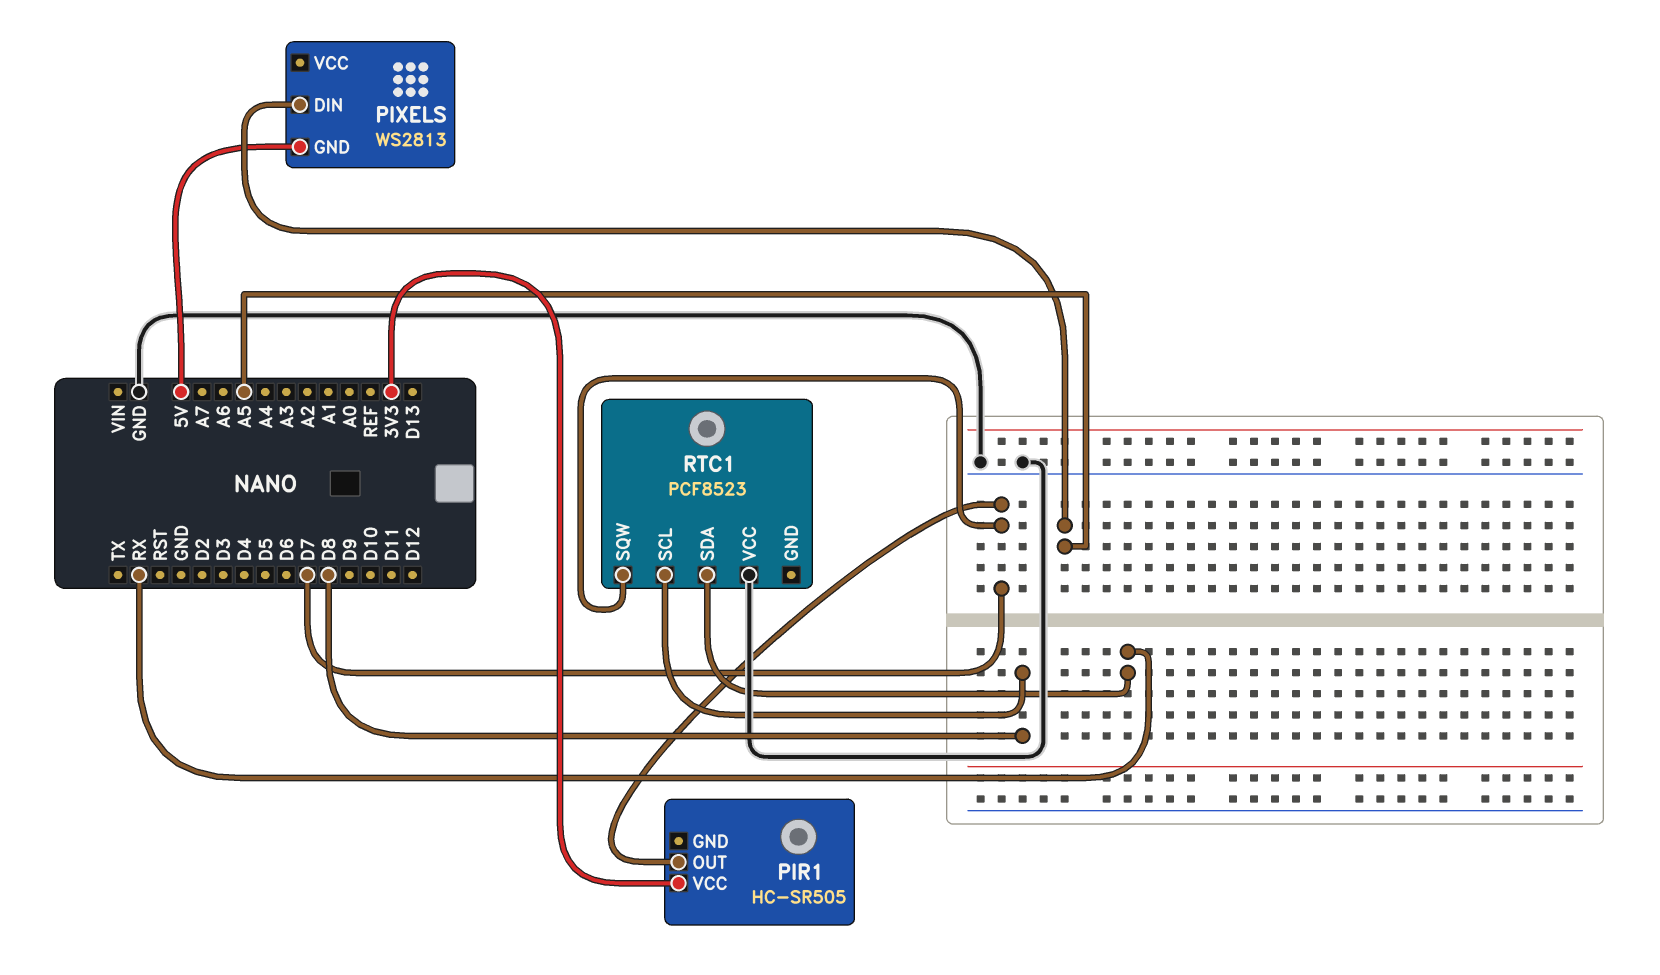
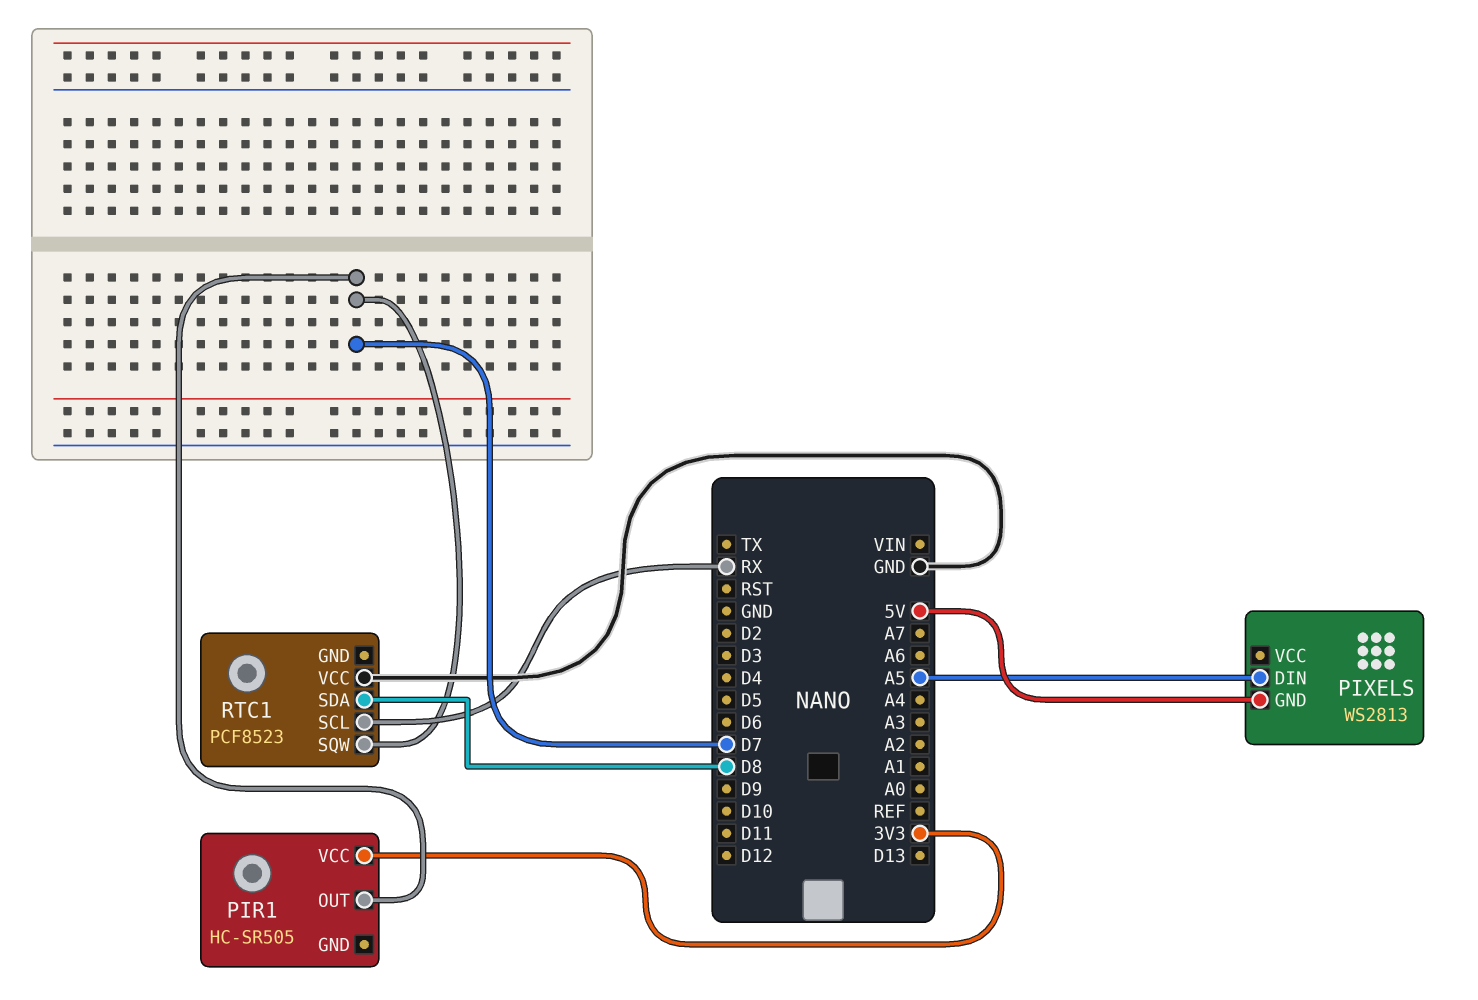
RTC1 pin SCL: D8 -> RX
RTC1 pin SDA: RX -> D8

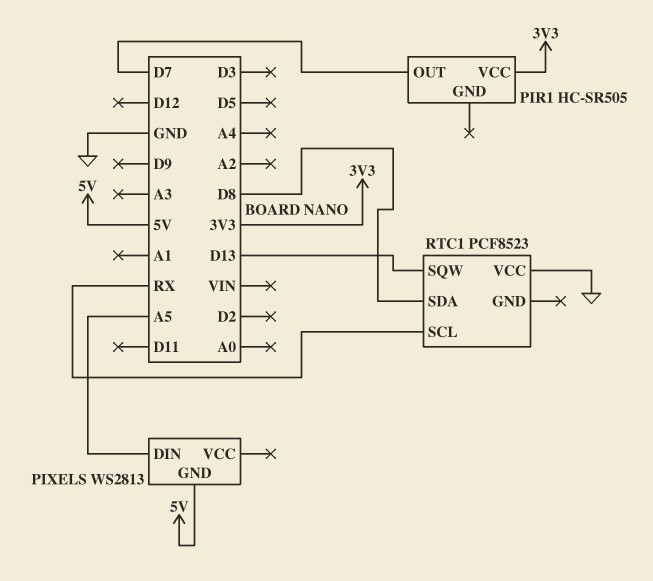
RTC1 pin SQW: D7 -> D13

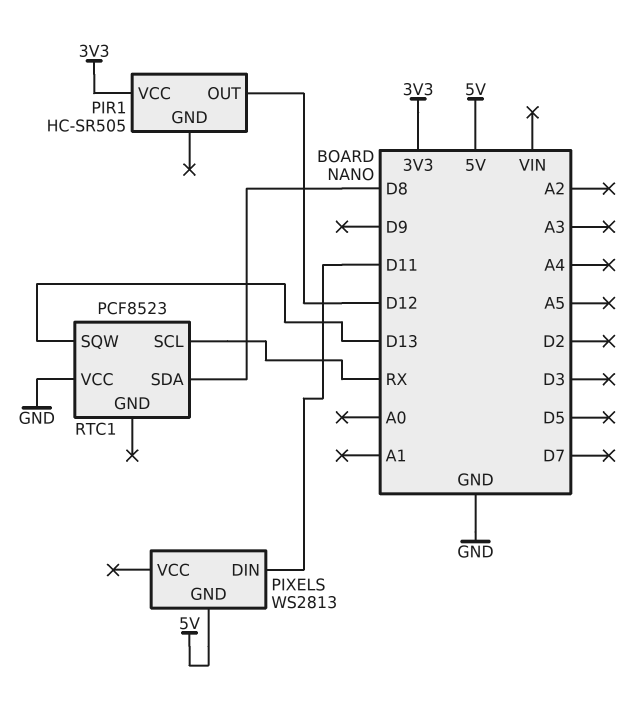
PIR1 pin OUT: D7 -> D12
PIXELS pin DIN: A5 -> D11

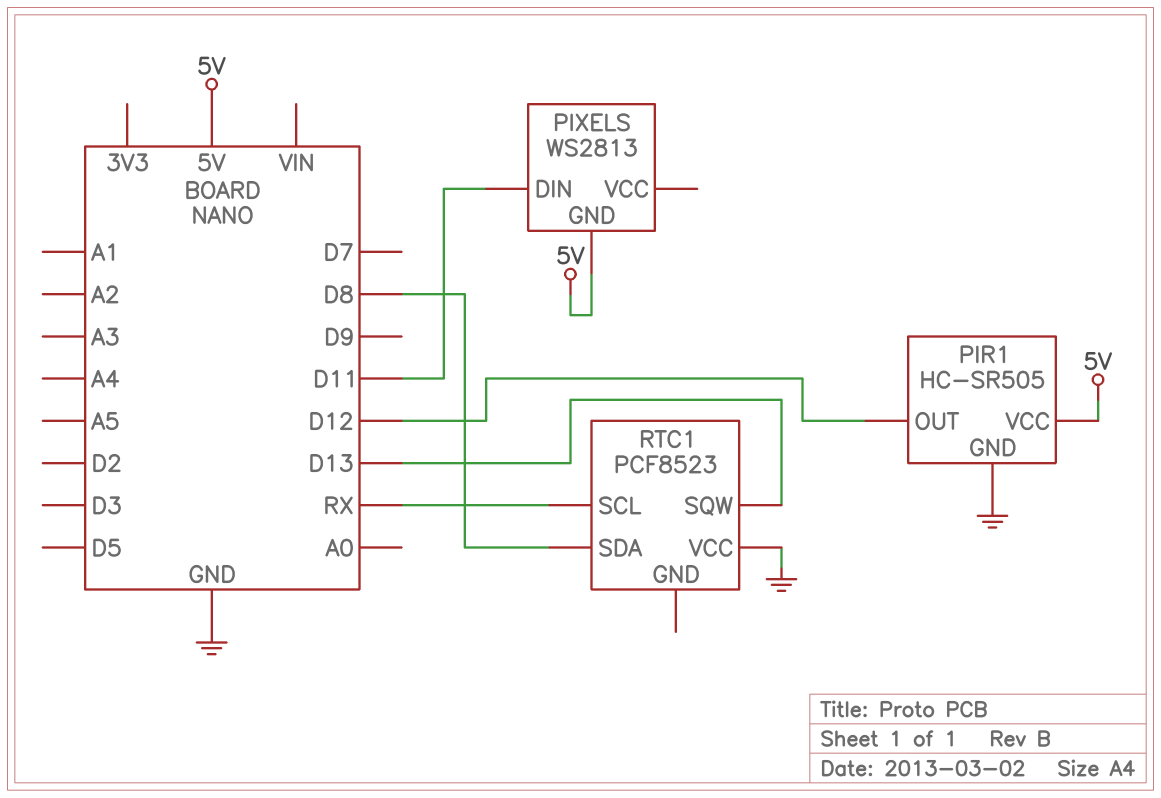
PIR1 pin GND: none -> GND
PIR1 pin VCC: 3V3 -> 5V

